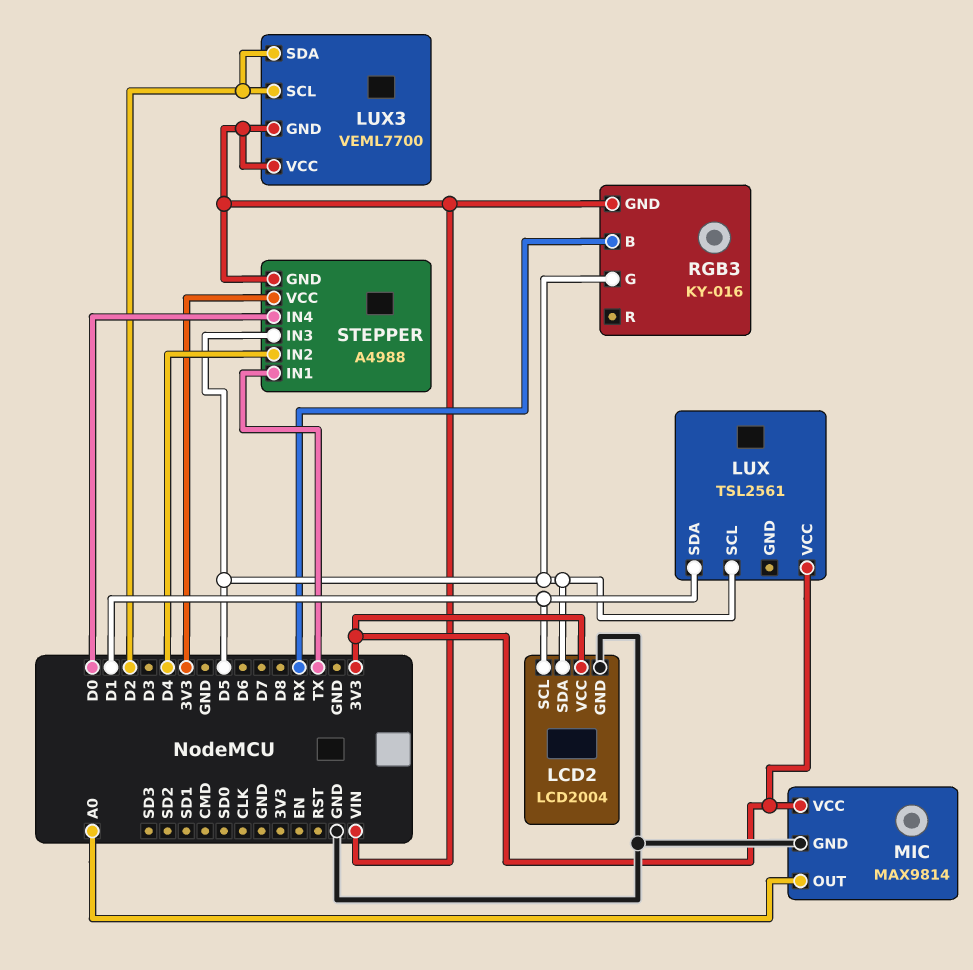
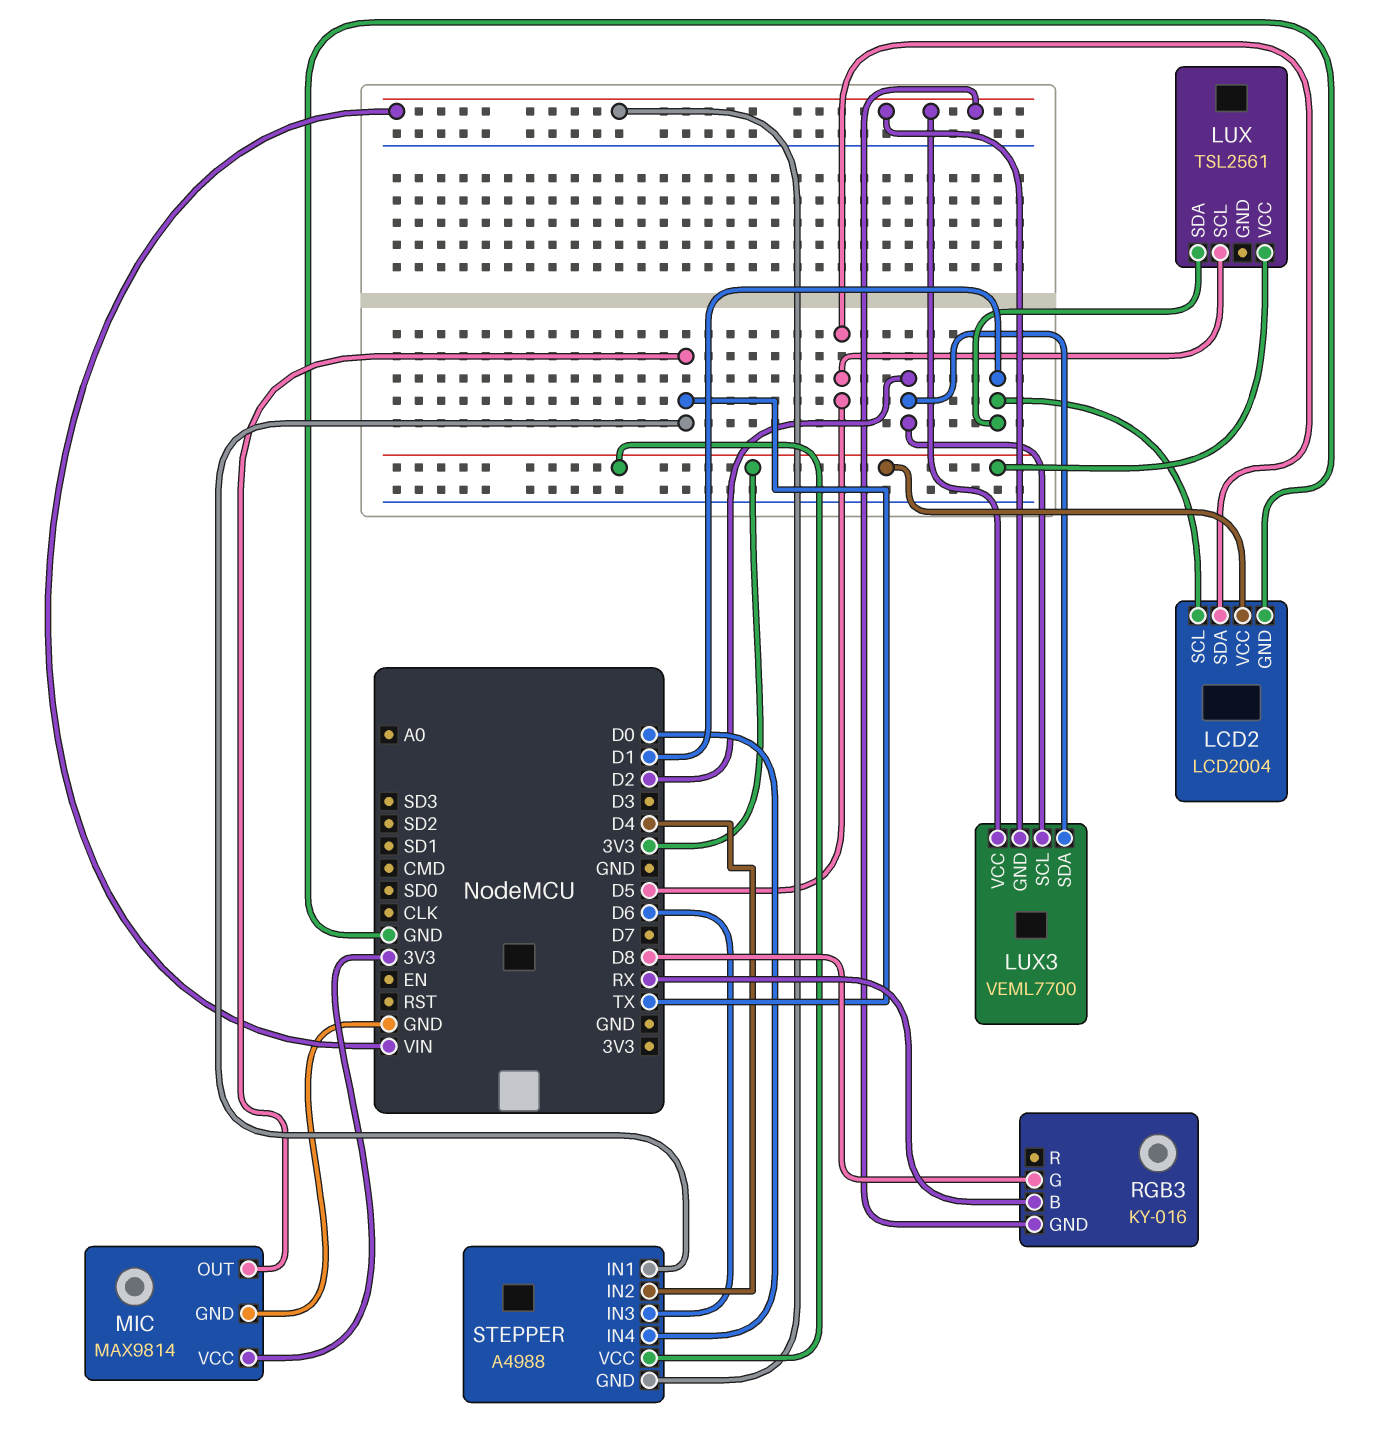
MIC pin OUT: A0 -> TX
RGB3 pin G: D5 -> D8
STEPPER pin IN3: D5 -> D6

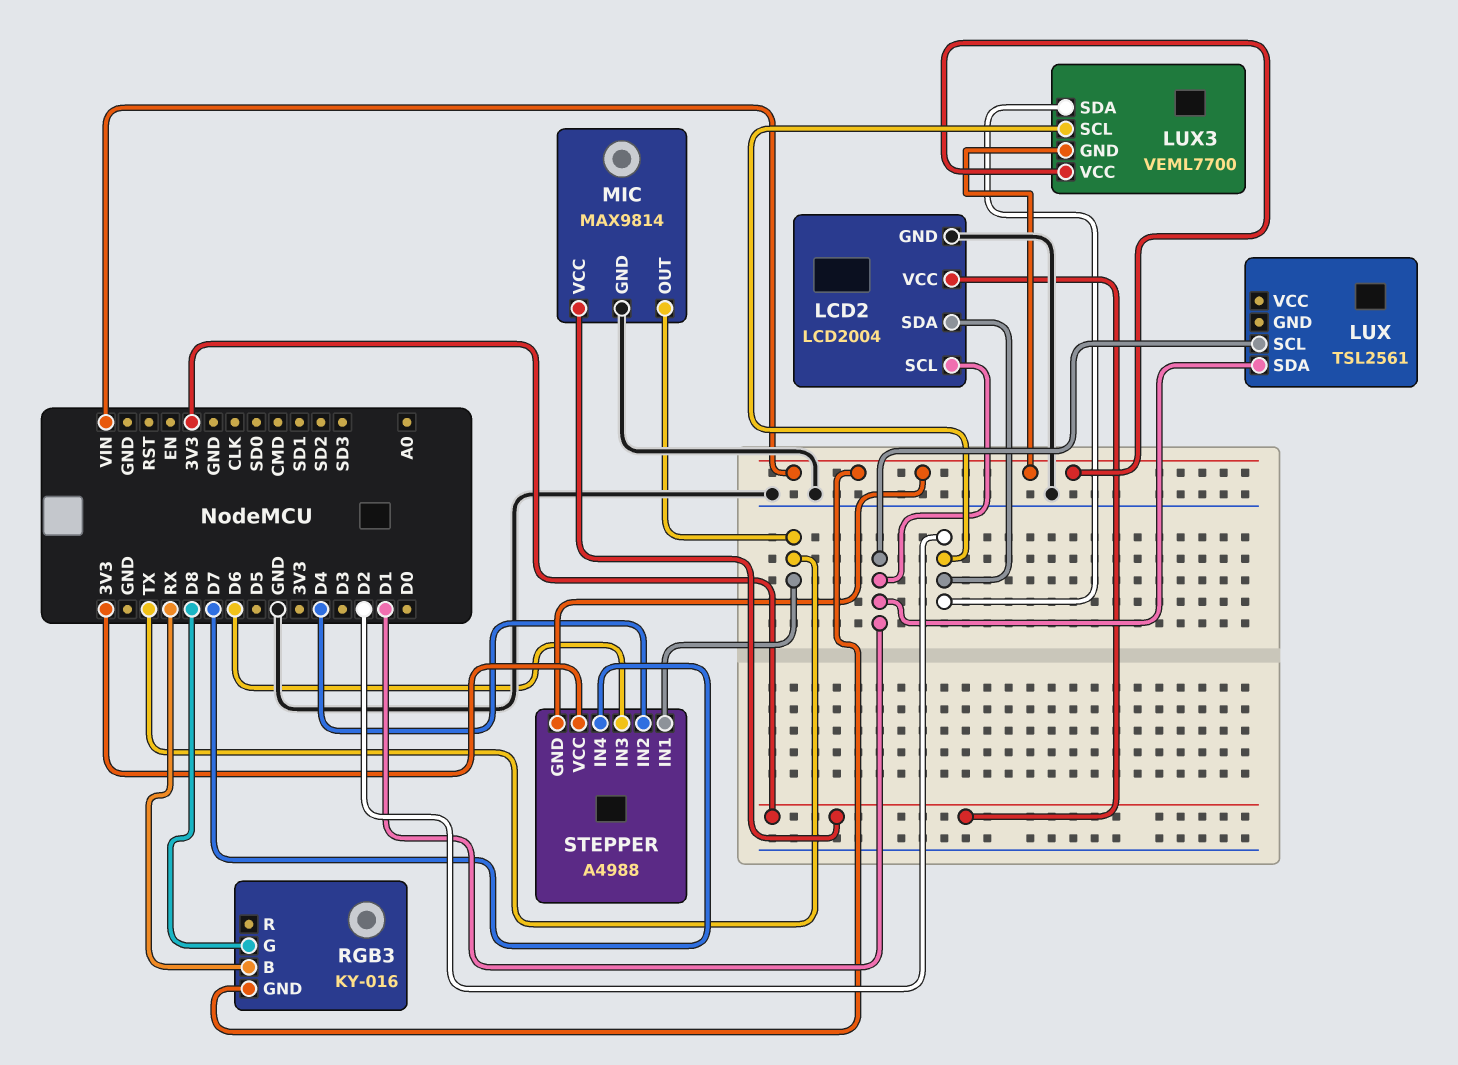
LCD2 pin SDA: D5 -> D2
LUX pin SCL: D5 -> D1
LUX pin VCC: 3V3 -> none
STEPPER pin IN4: D0 -> D7

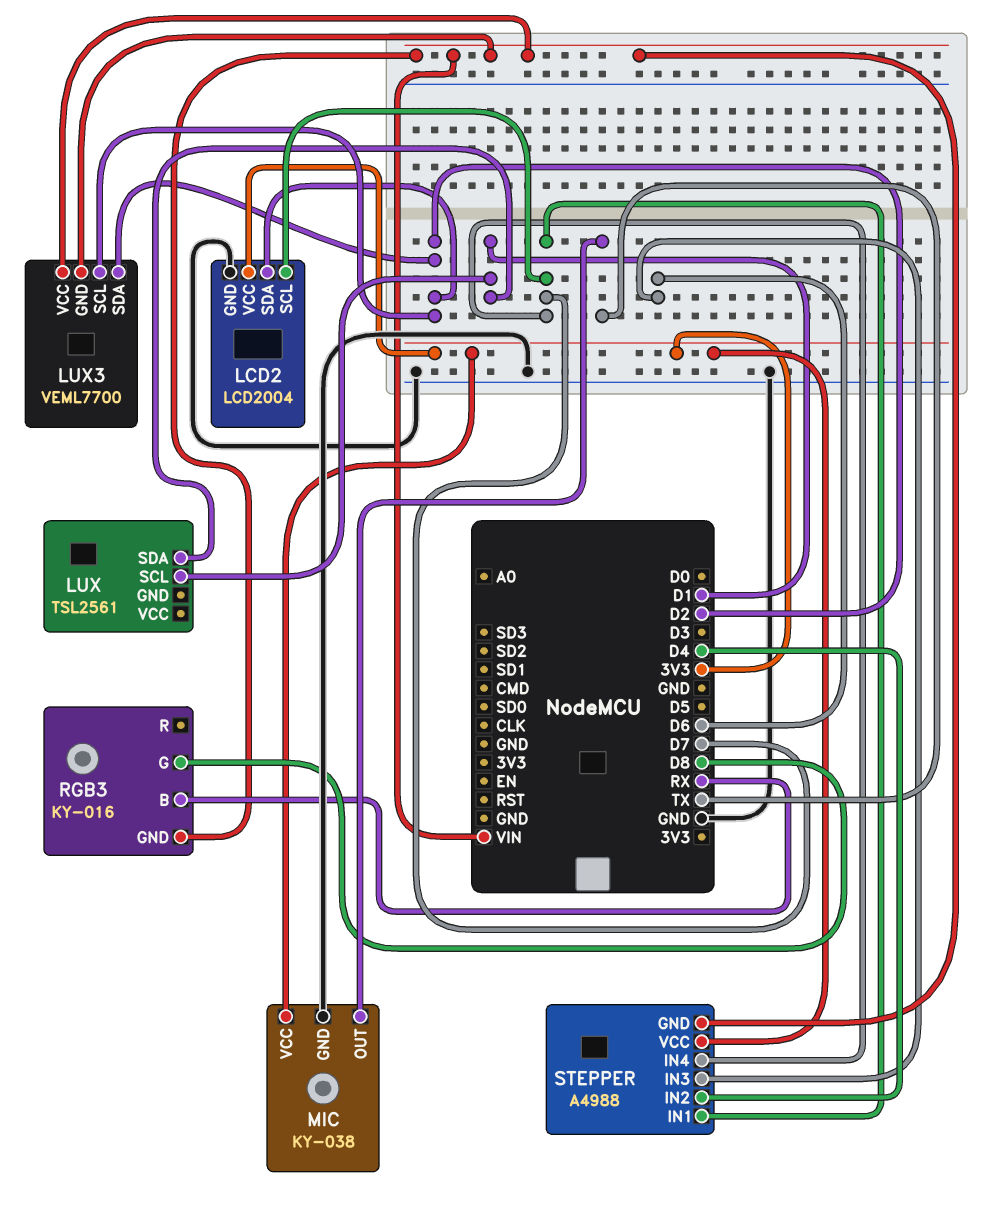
LCD2 pin SCL: D1 -> D7
MIC: MAX9814 -> KY-038
STEPPER pin IN1: TX -> D7

